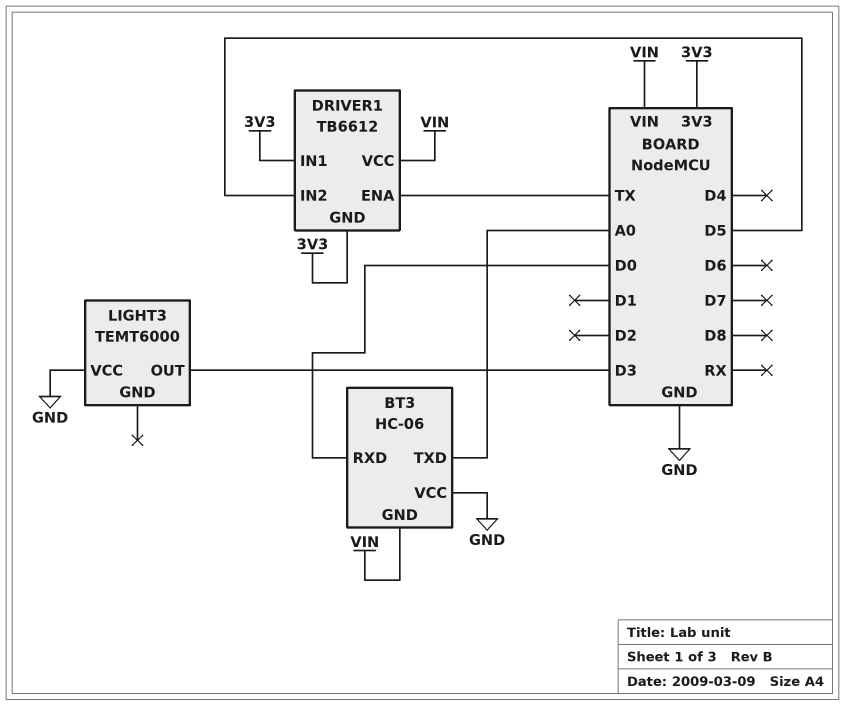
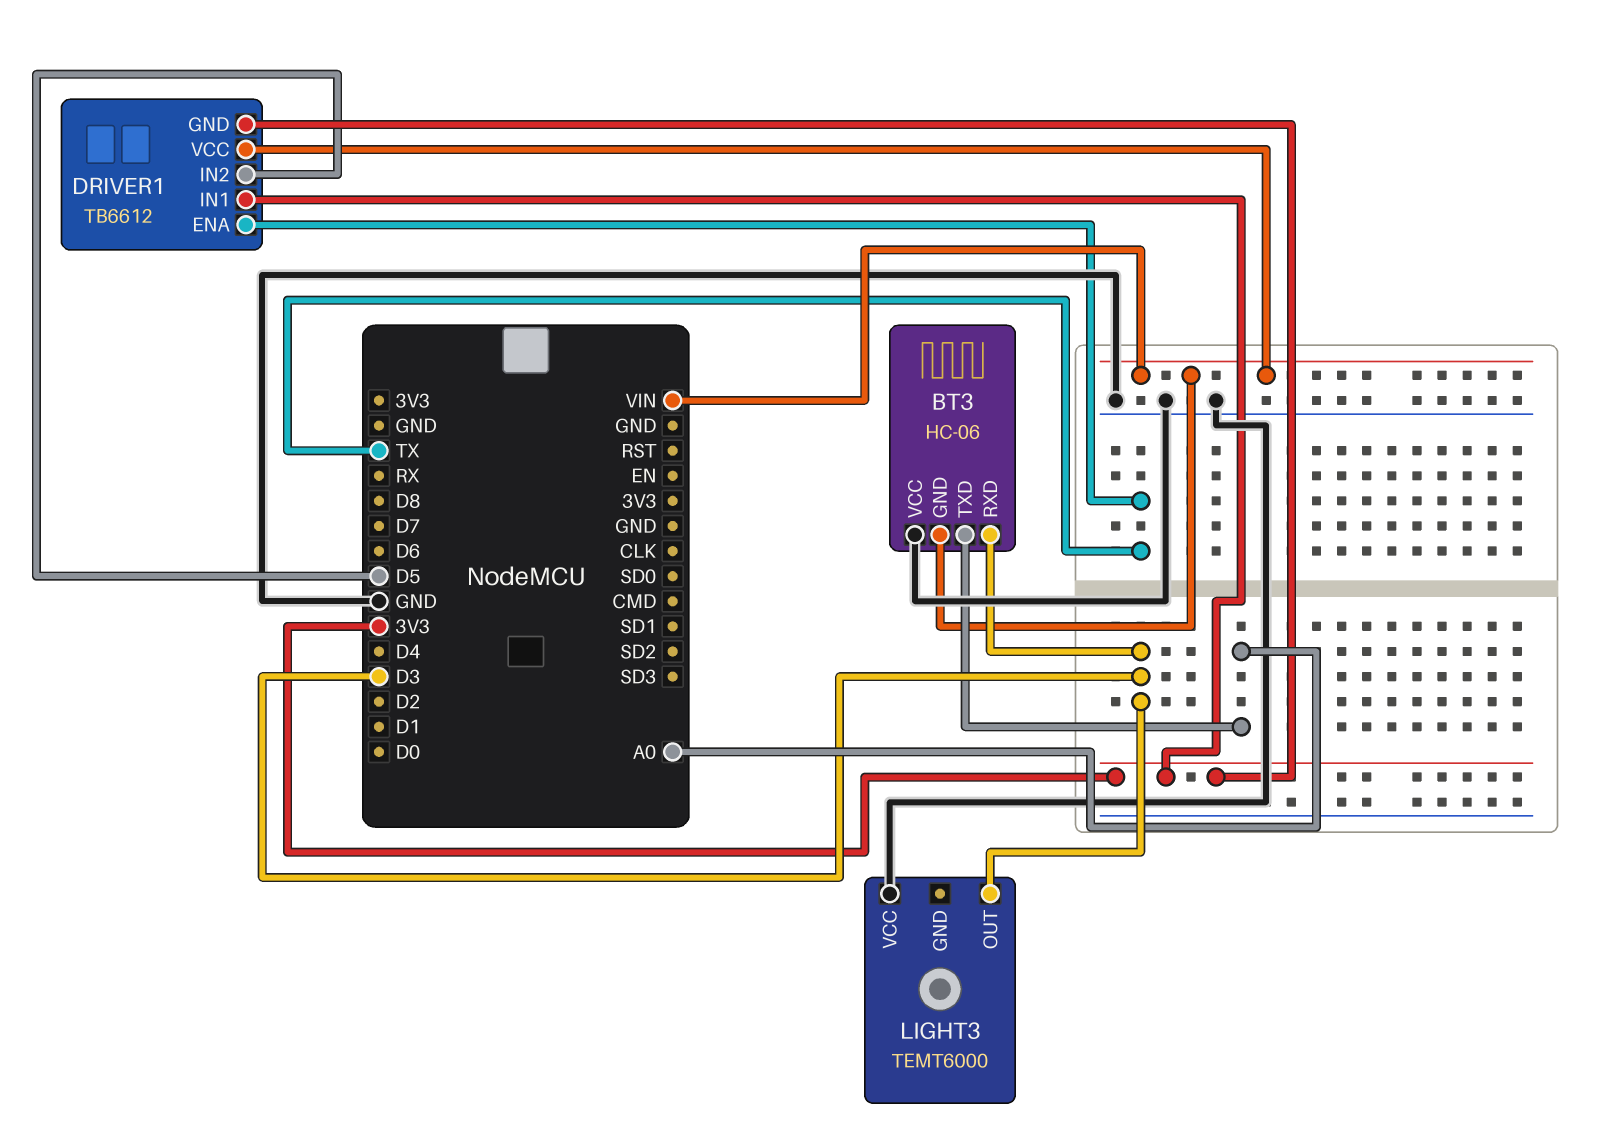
BT3 pin RXD: D0 -> D3

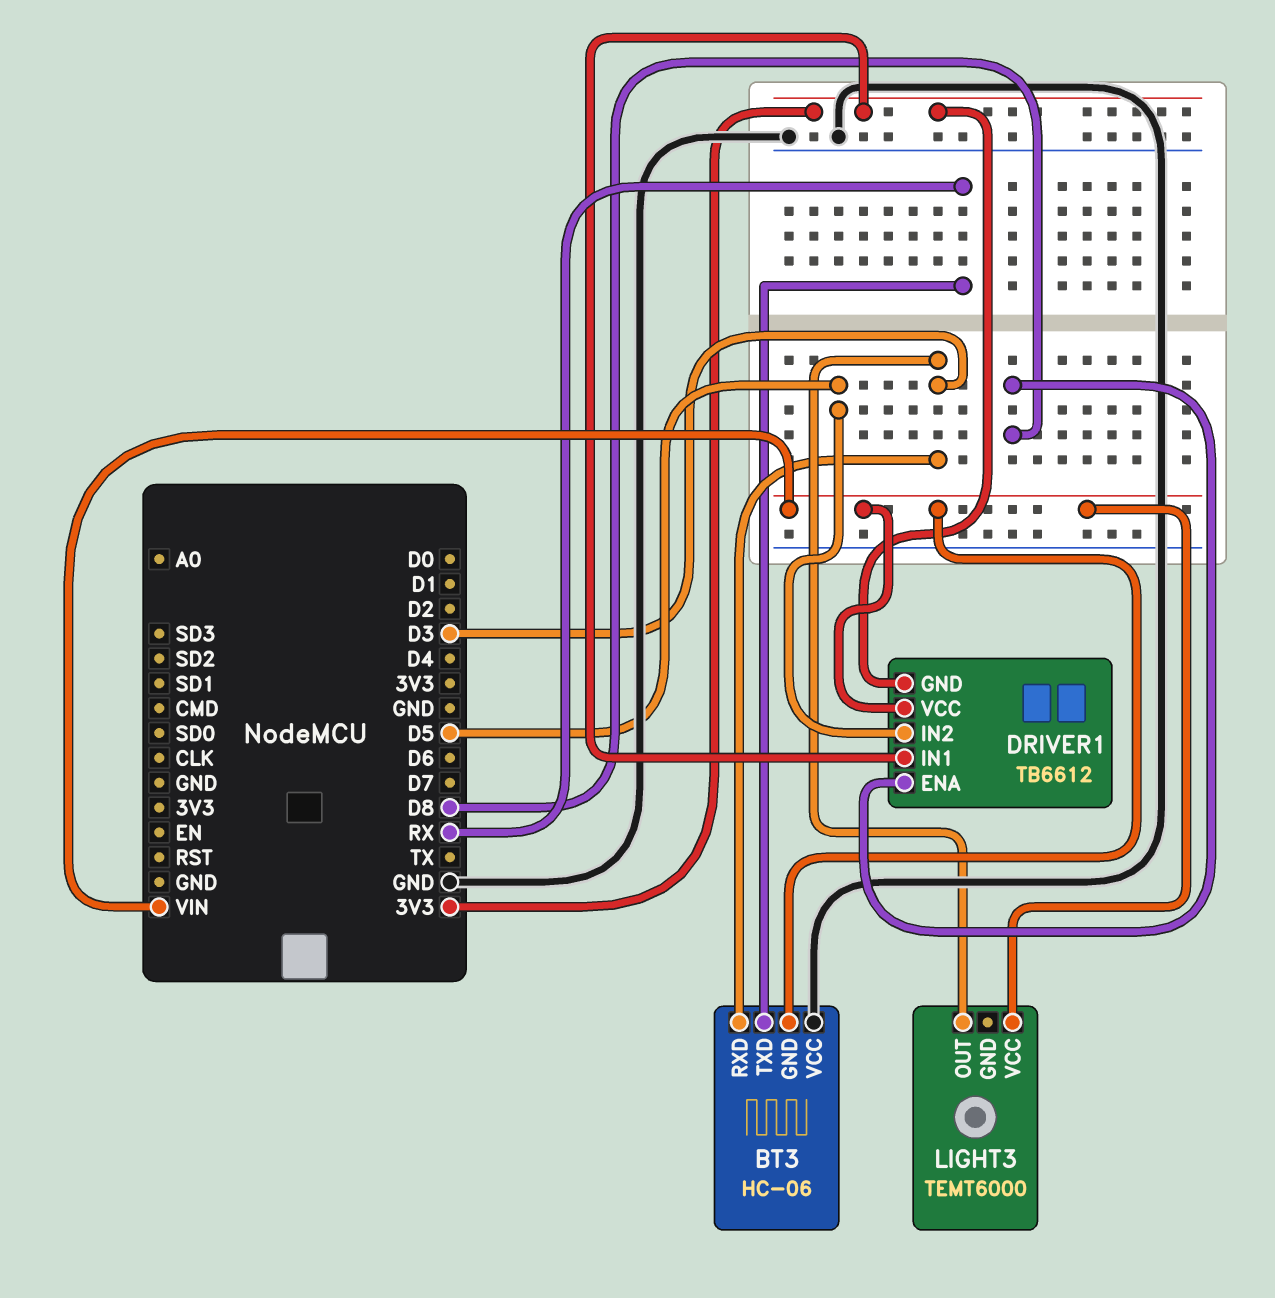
BT3 pin TXD: A0 -> RX
DRIVER1 pin ENA: TX -> D8
LIGHT3 pin VCC: GND -> VIN

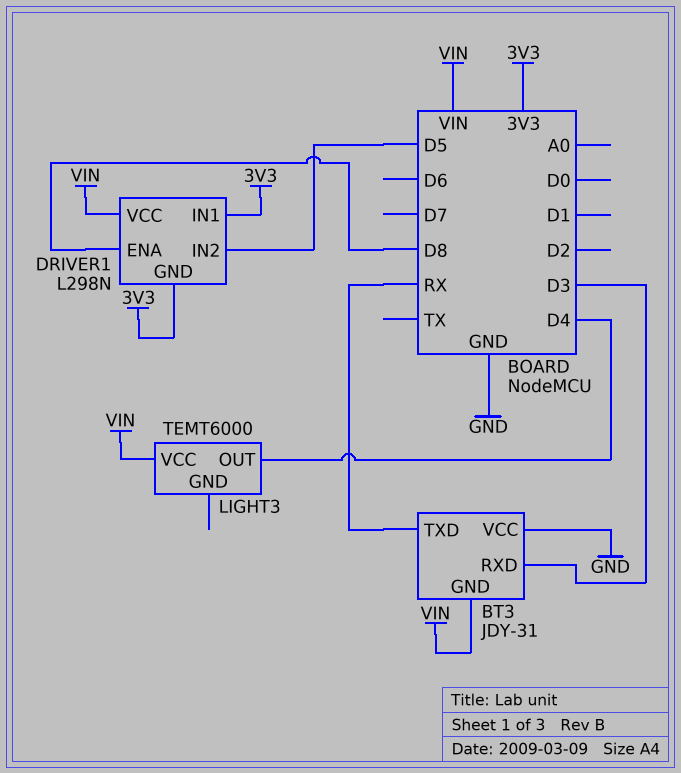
BT3: HC-06 -> JDY-31
DRIVER1: TB6612 -> L298N
LIGHT3 pin OUT: D3 -> D4

